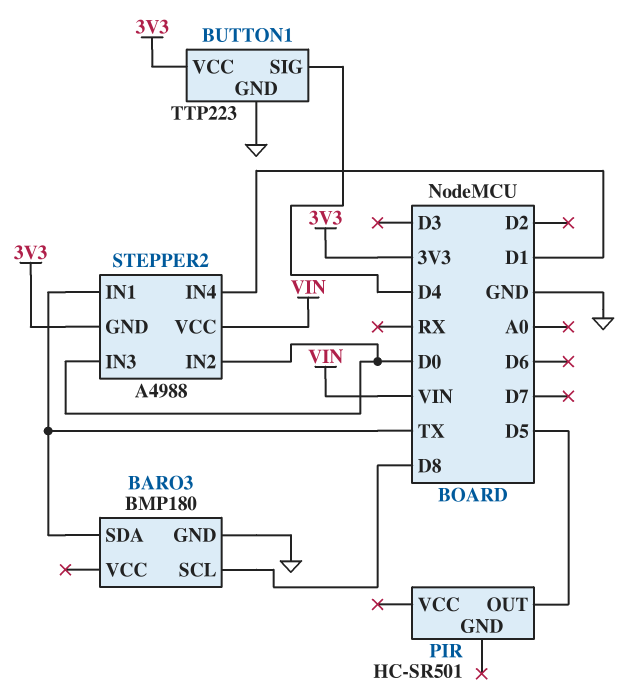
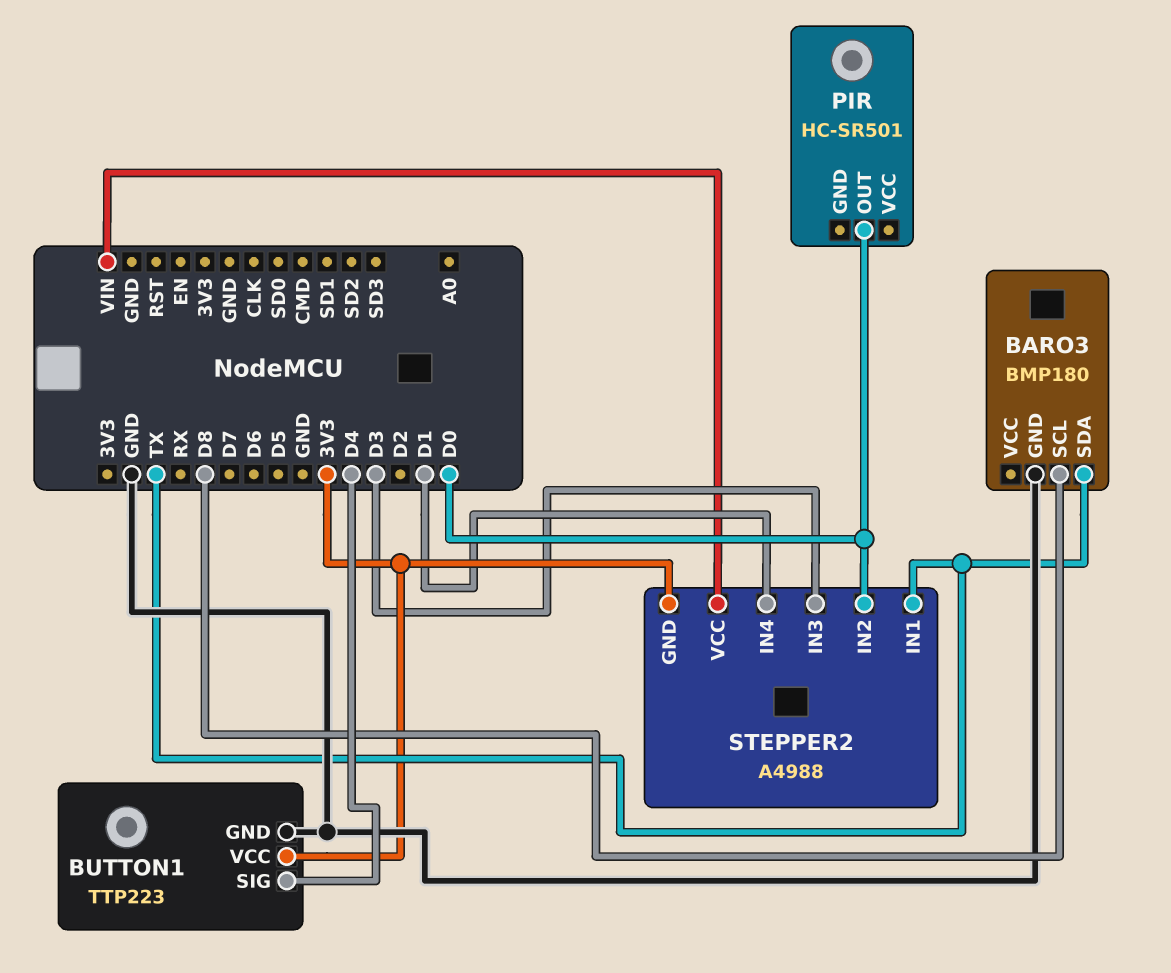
PIR pin OUT: D5 -> D0
STEPPER2 pin IN3: D0 -> D3

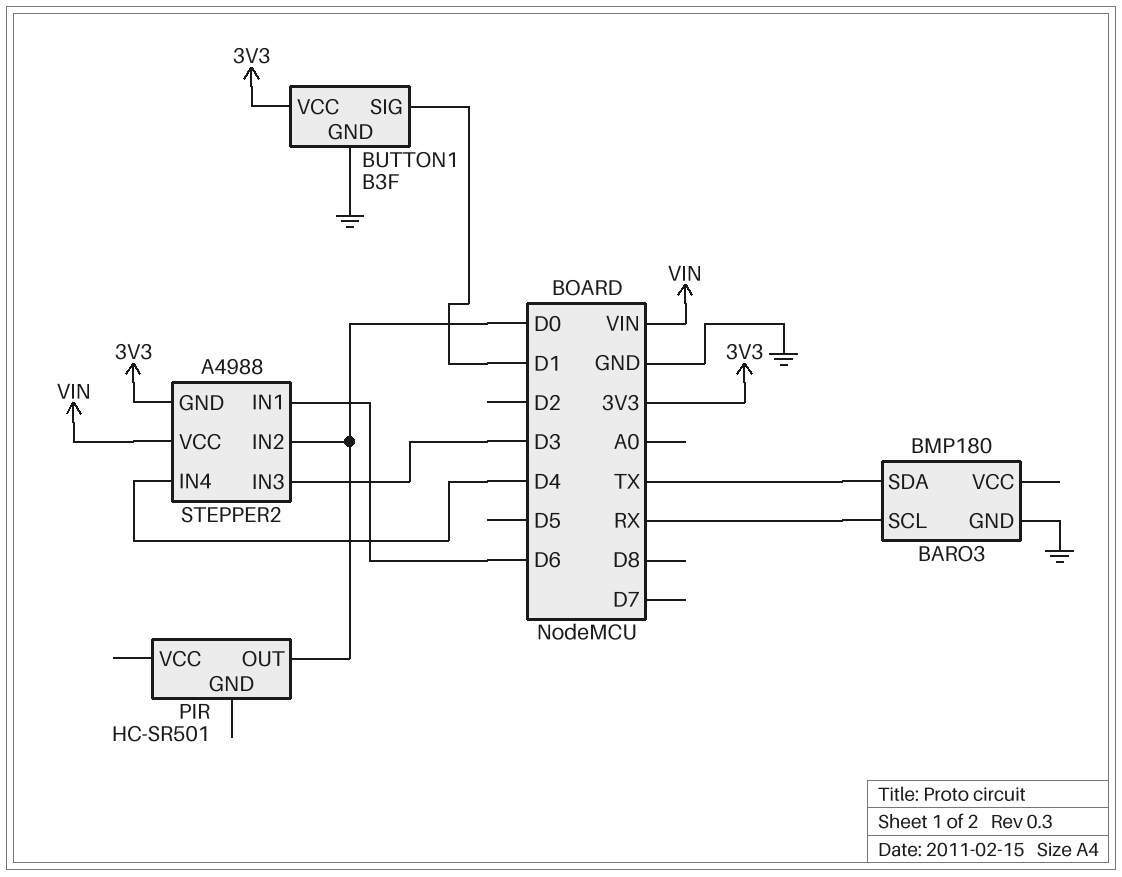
BARO3 pin SCL: D8 -> RX
BUTTON1: TTP223 -> B3F
BUTTON1 pin SIG: D4 -> D1
STEPPER2 pin IN1: TX -> D6
STEPPER2 pin IN4: D1 -> D4

